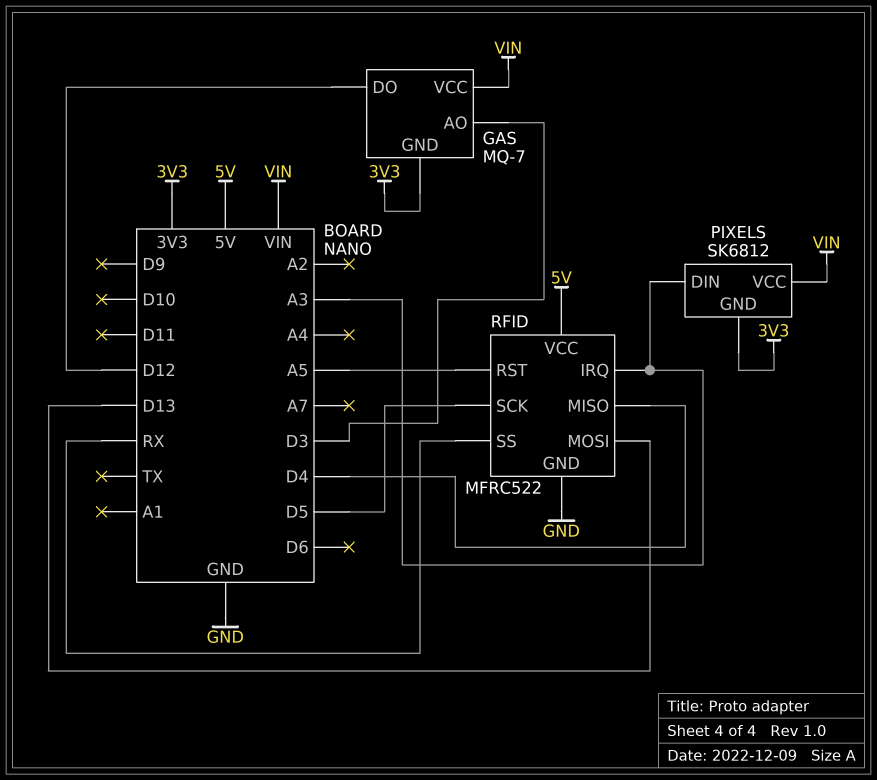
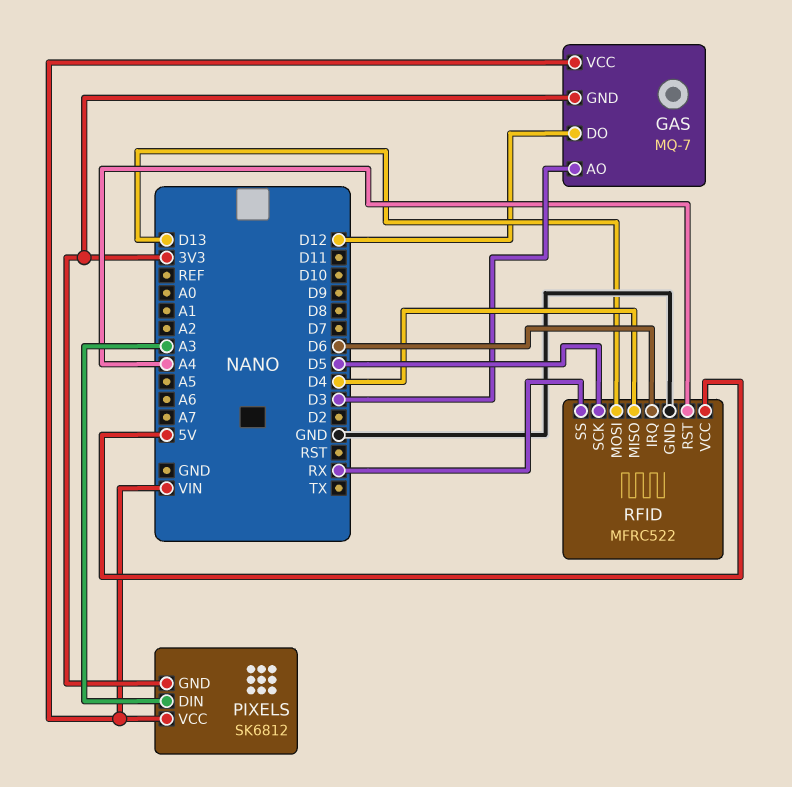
RFID pin IRQ: A3 -> D6
RFID pin RST: A5 -> A4

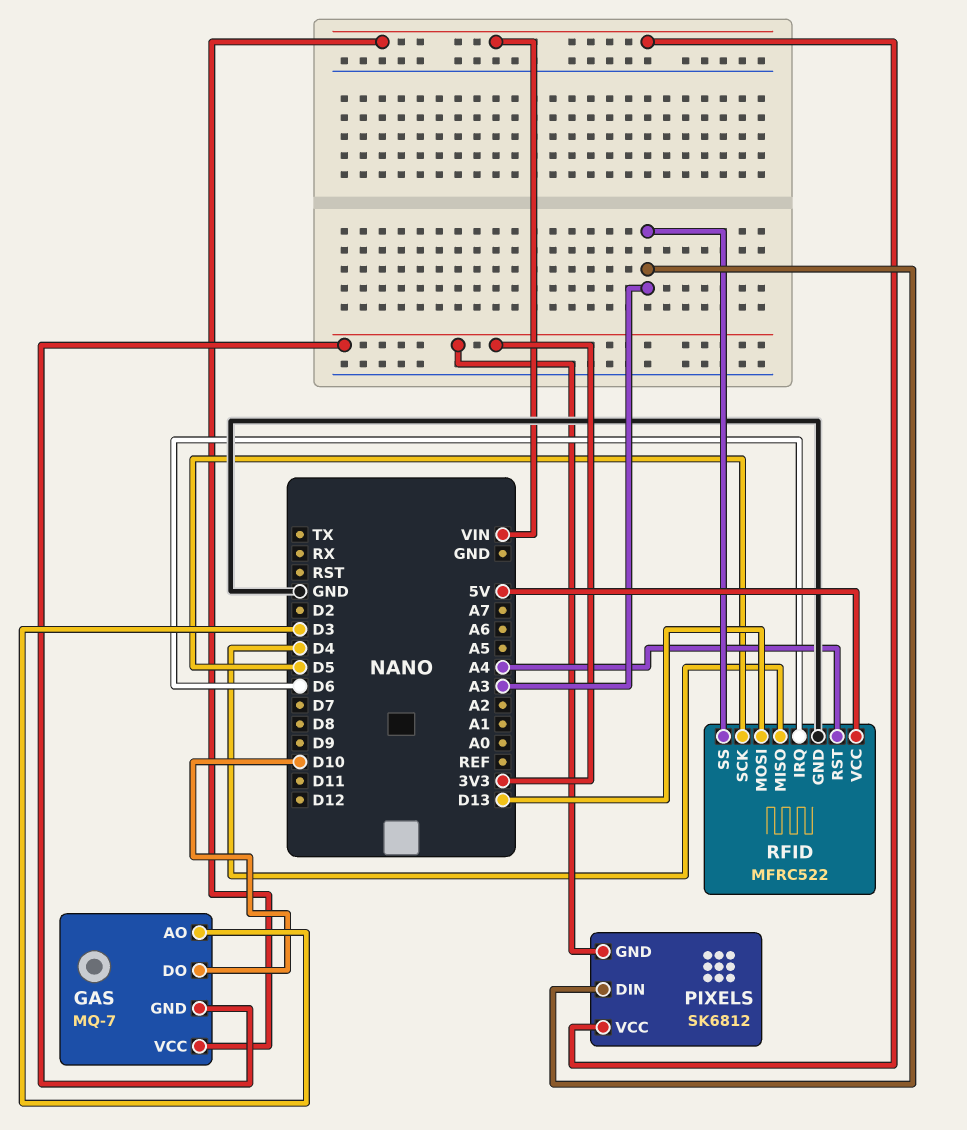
GAS pin DO: D12 -> D10
RFID pin SS: RX -> A3

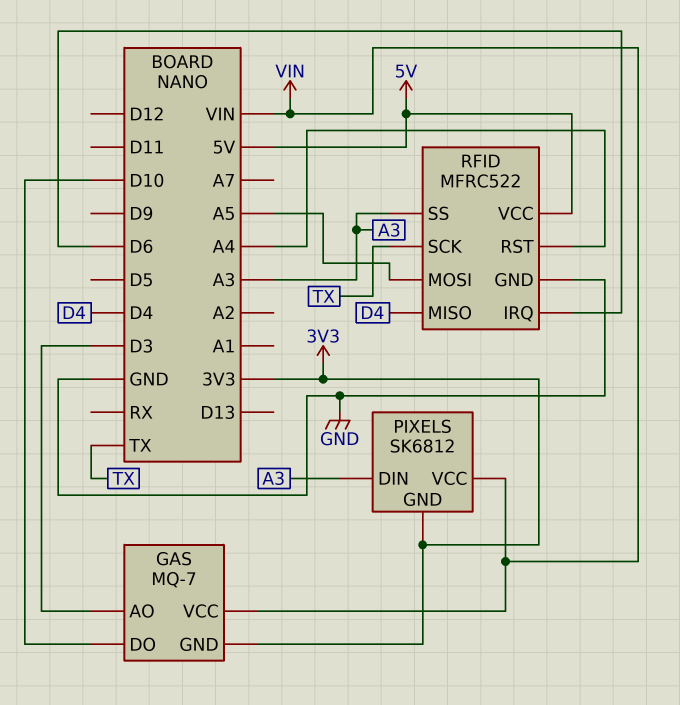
RFID pin MOSI: D13 -> A5
RFID pin SCK: D5 -> TX

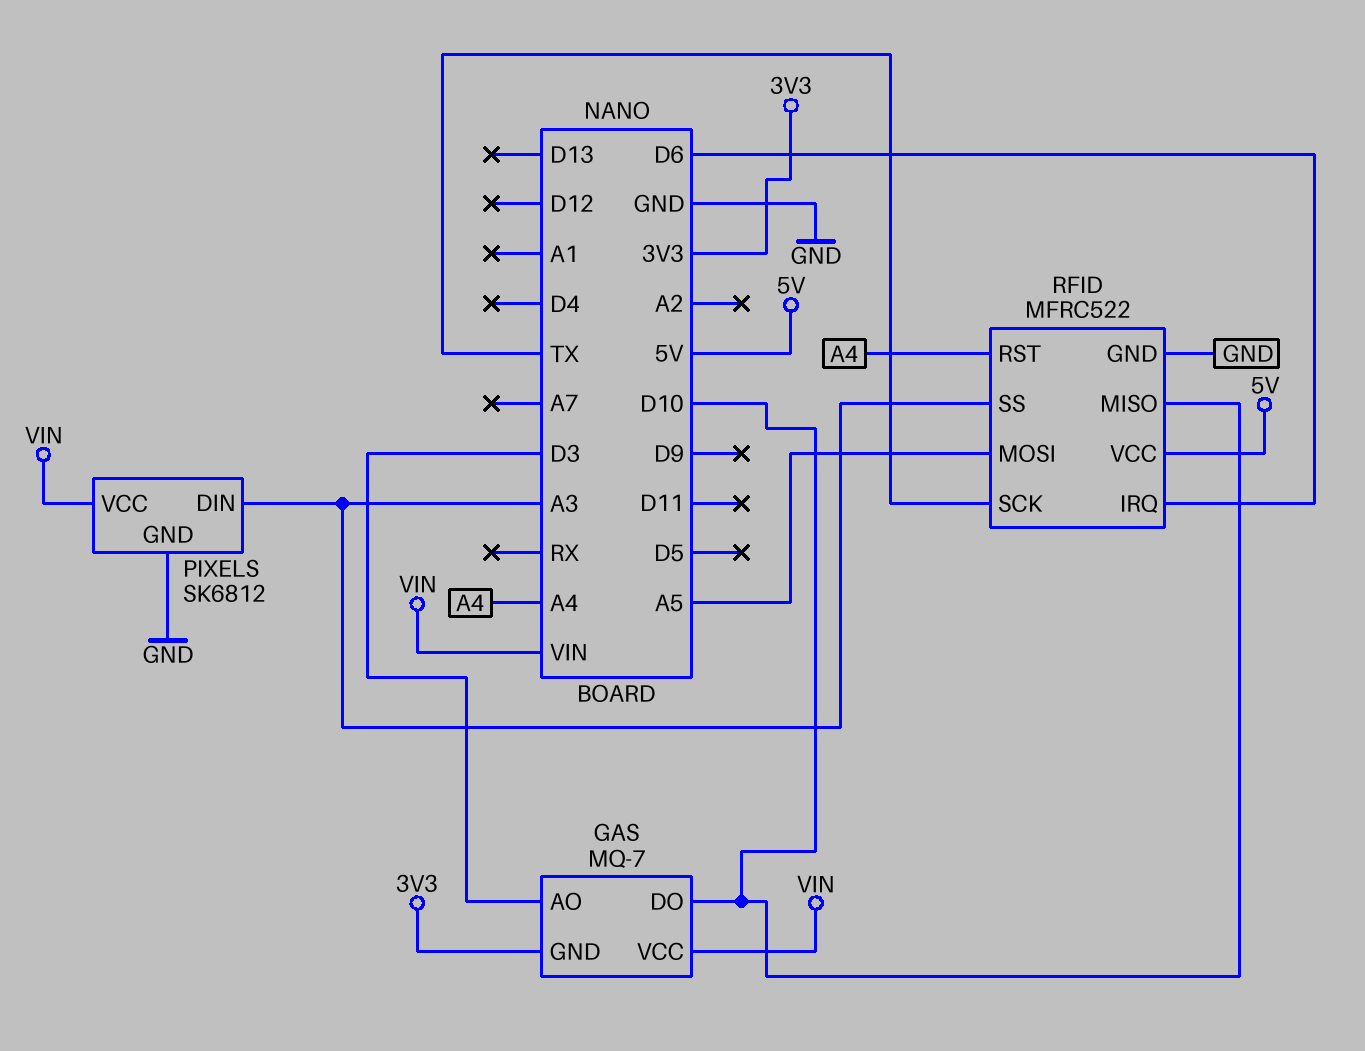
PIXELS pin GND: 3V3 -> GND
RFID pin MISO: D4 -> D10

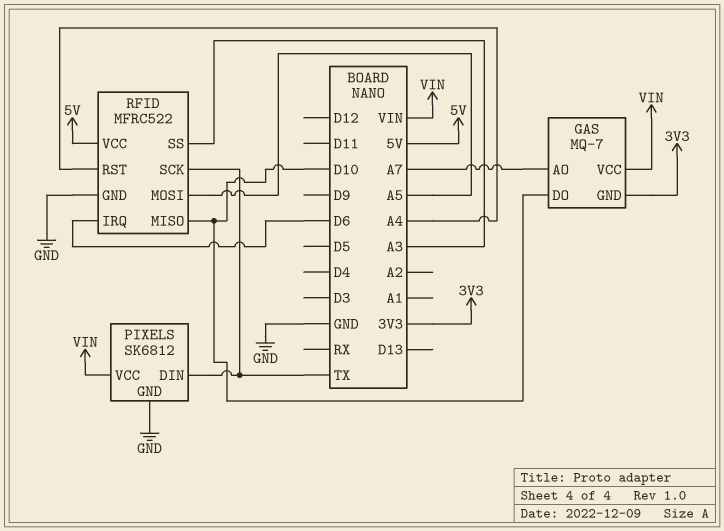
GAS pin AO: D3 -> A7
PIXELS pin DIN: A3 -> TX

